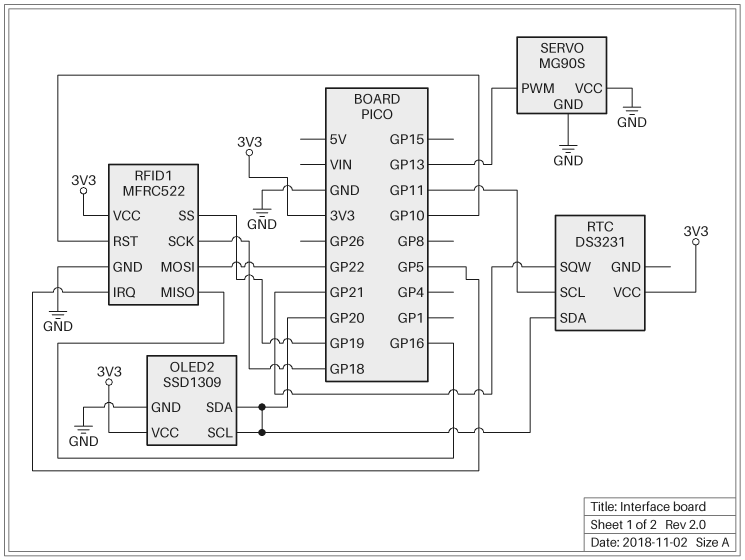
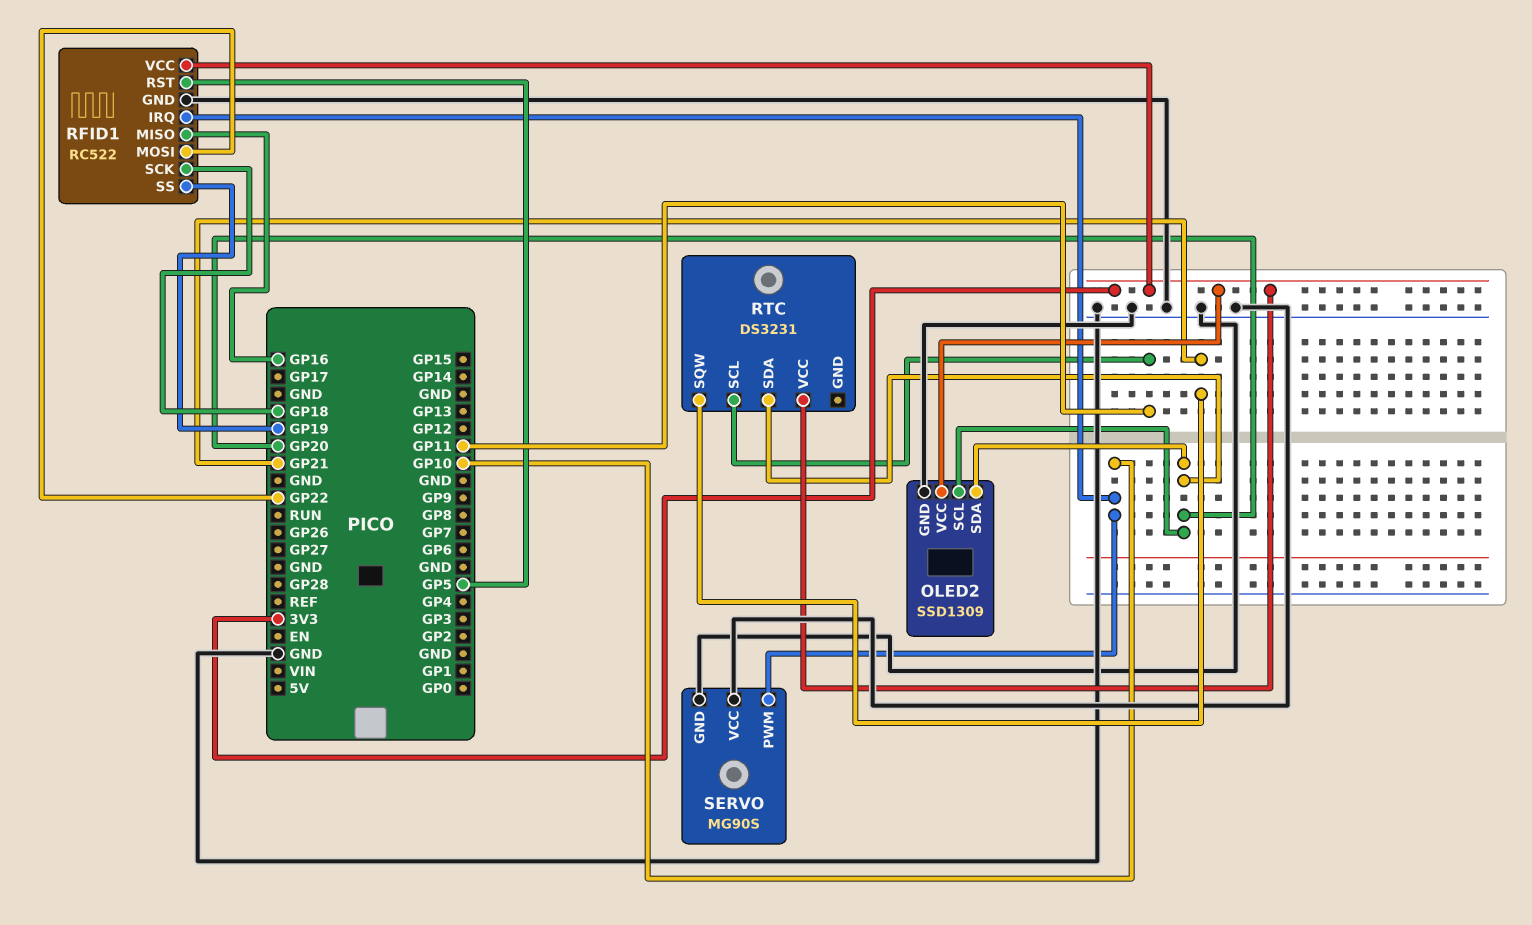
RFID1: MFRC522 -> RC522
RFID1 pin IRQ: GP5 -> GP10
RFID1 pin RST: GP10 -> GP5
SERVO pin PWM: GP13 -> GP10

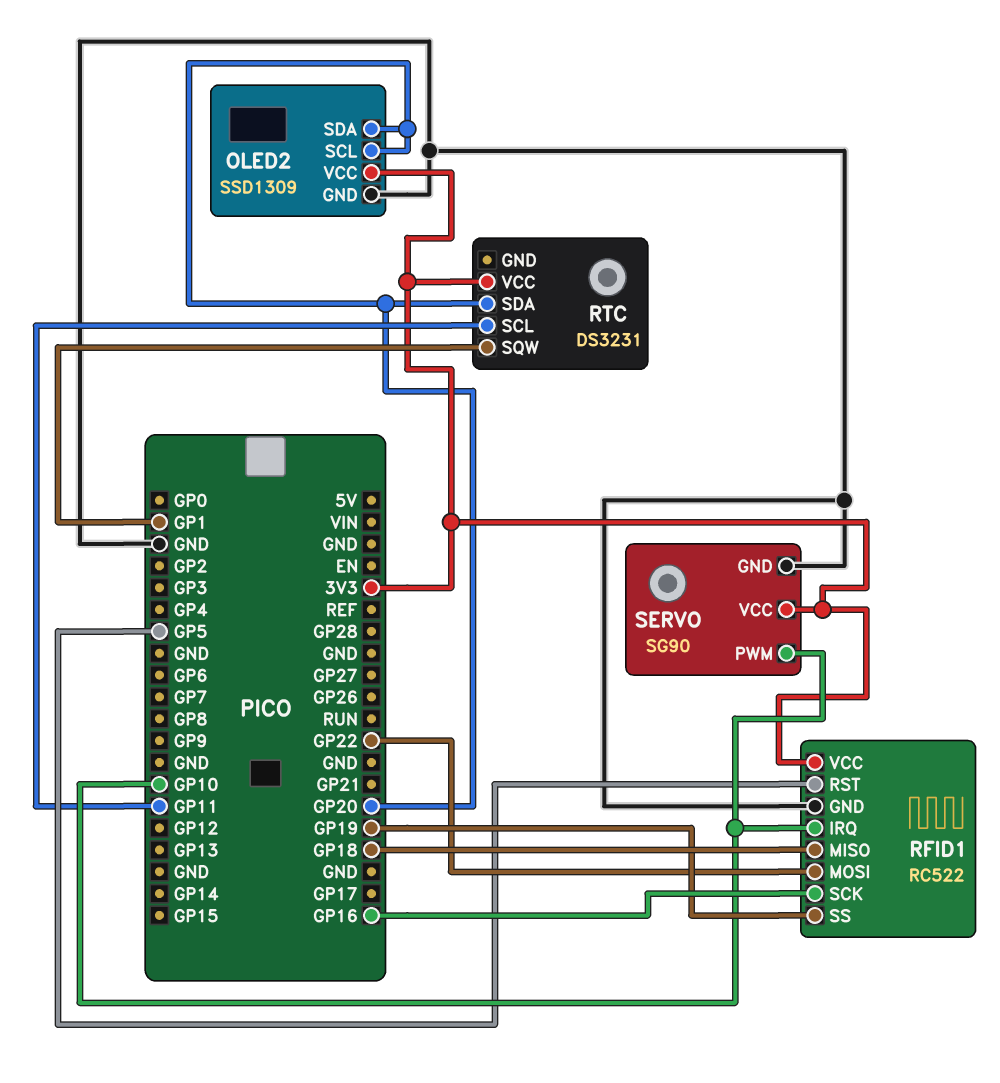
RFID1 pin MISO: GP16 -> GP18
RFID1 pin SCK: GP18 -> GP16
RTC pin SQW: GP21 -> GP1
SERVO: MG90S -> SG90
SERVO pin VCC: GND -> 3V3

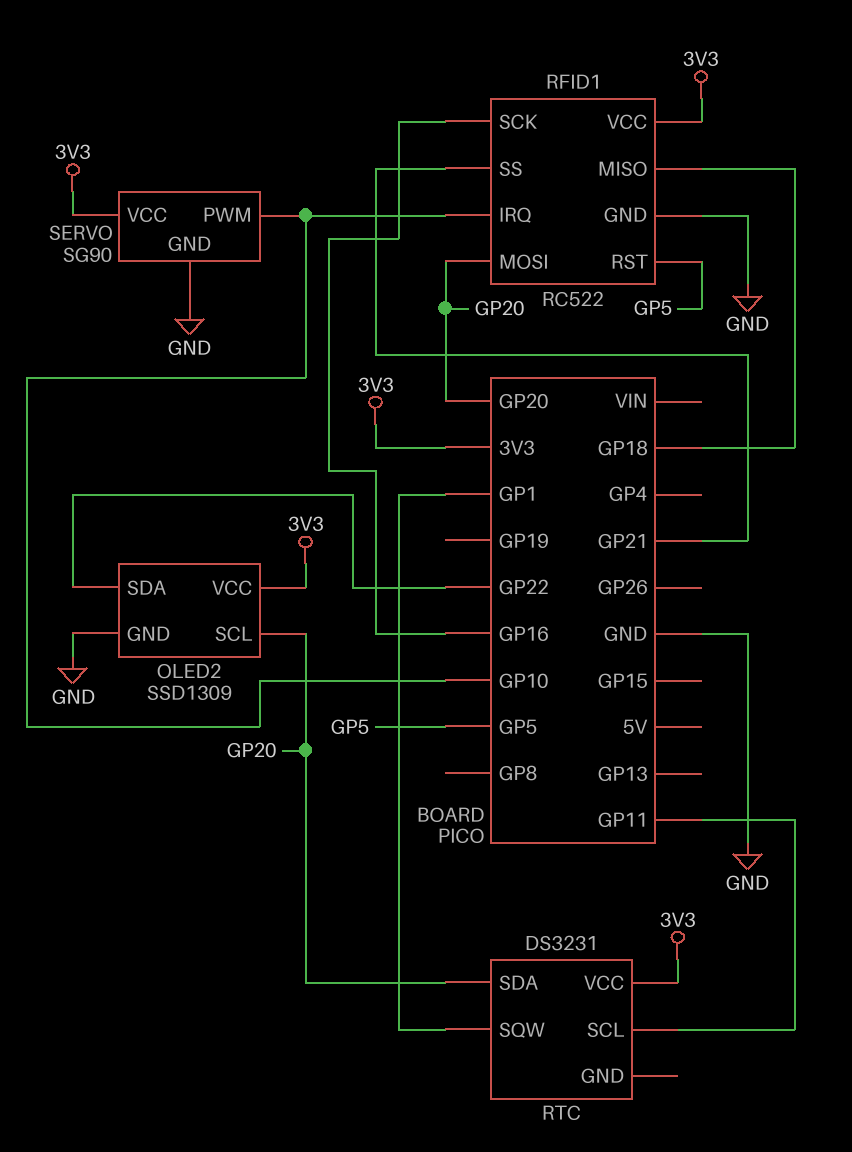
OLED2 pin SDA: GP20 -> GP22
RFID1 pin MOSI: GP22 -> GP20
RFID1 pin SS: GP19 -> GP21

